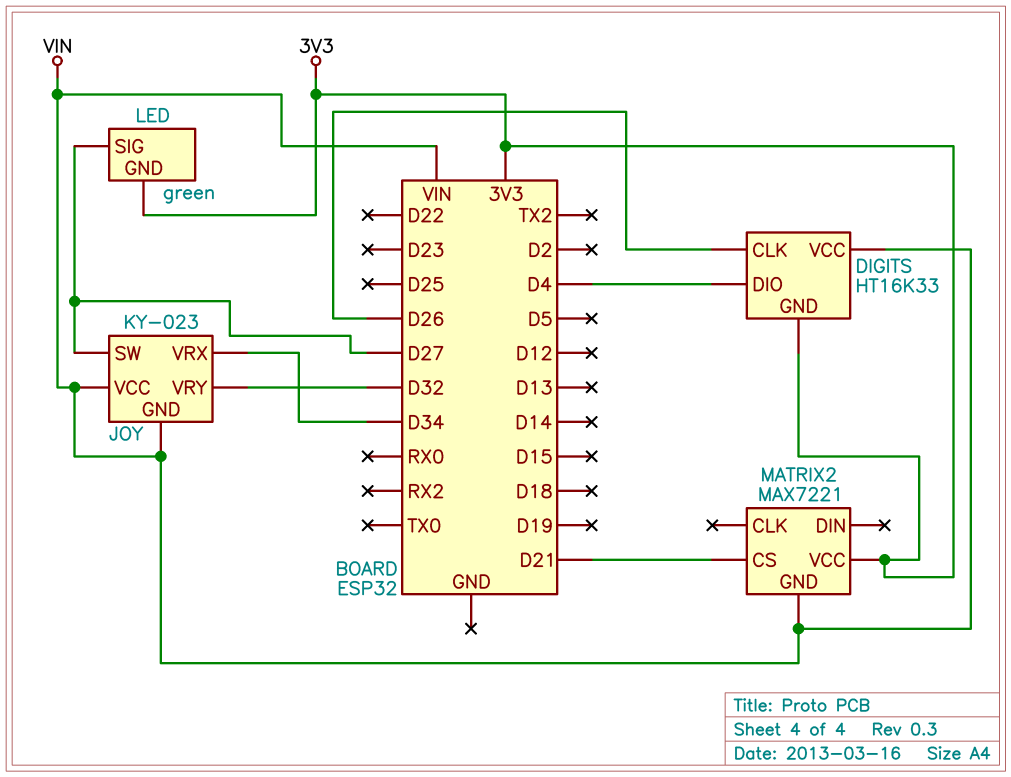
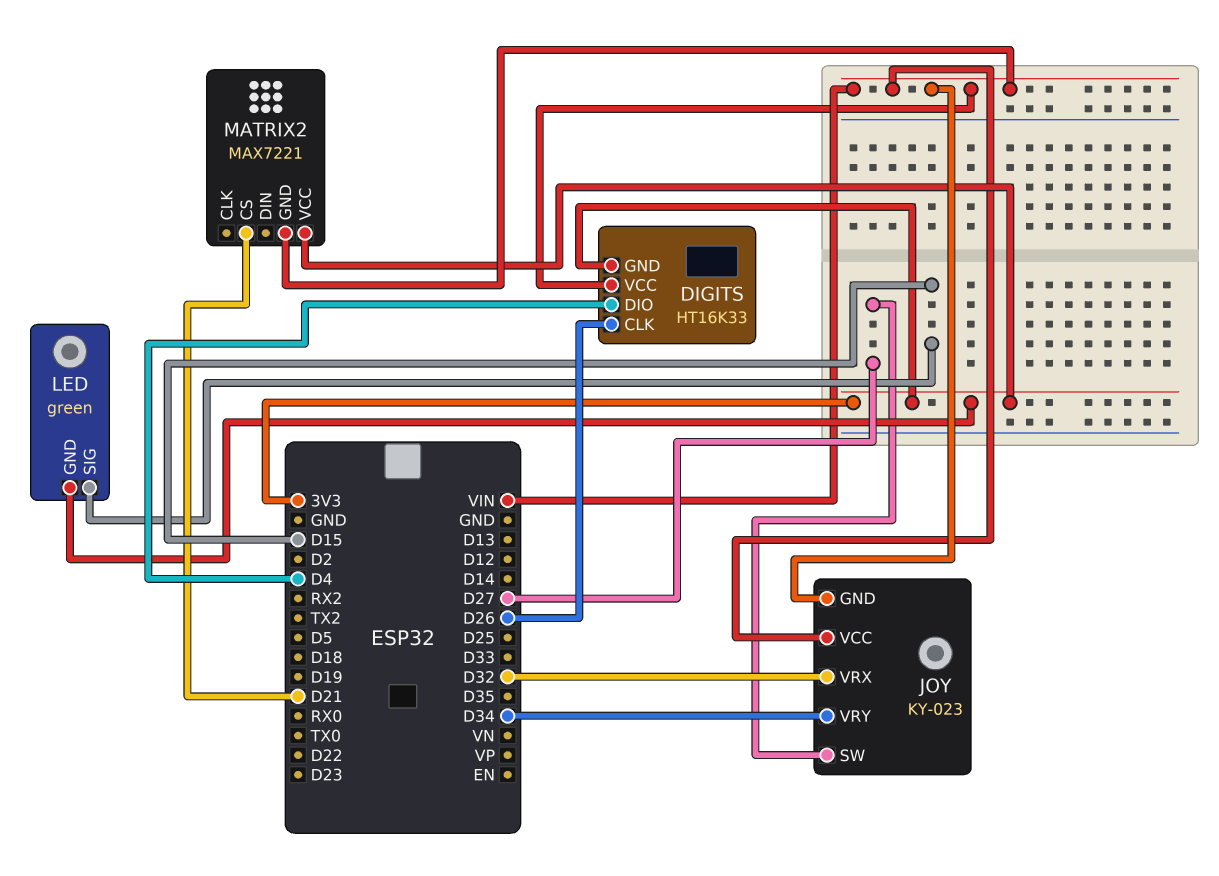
JOY pin VRX: D34 -> D32
JOY pin VRY: D32 -> D34
LED pin SIG: D27 -> D15

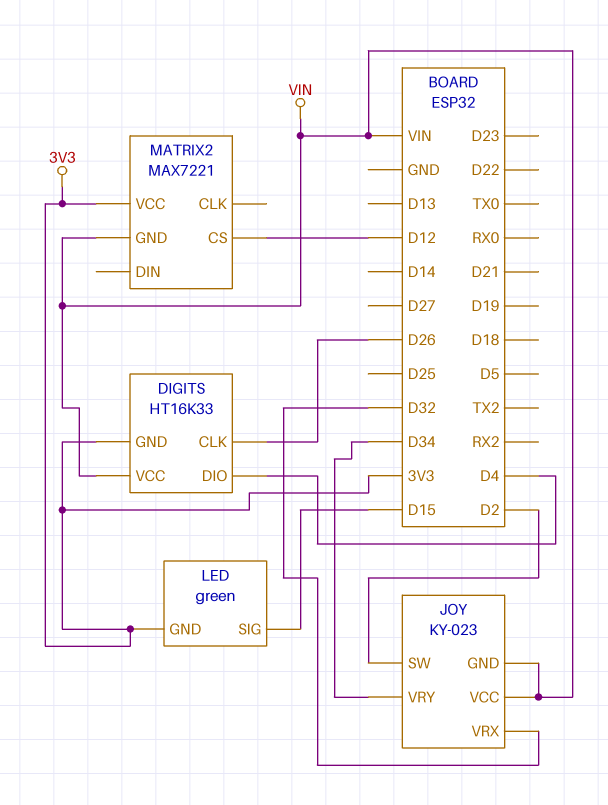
JOY pin SW: D27 -> D2
MATRIX2 pin CS: D21 -> D12

